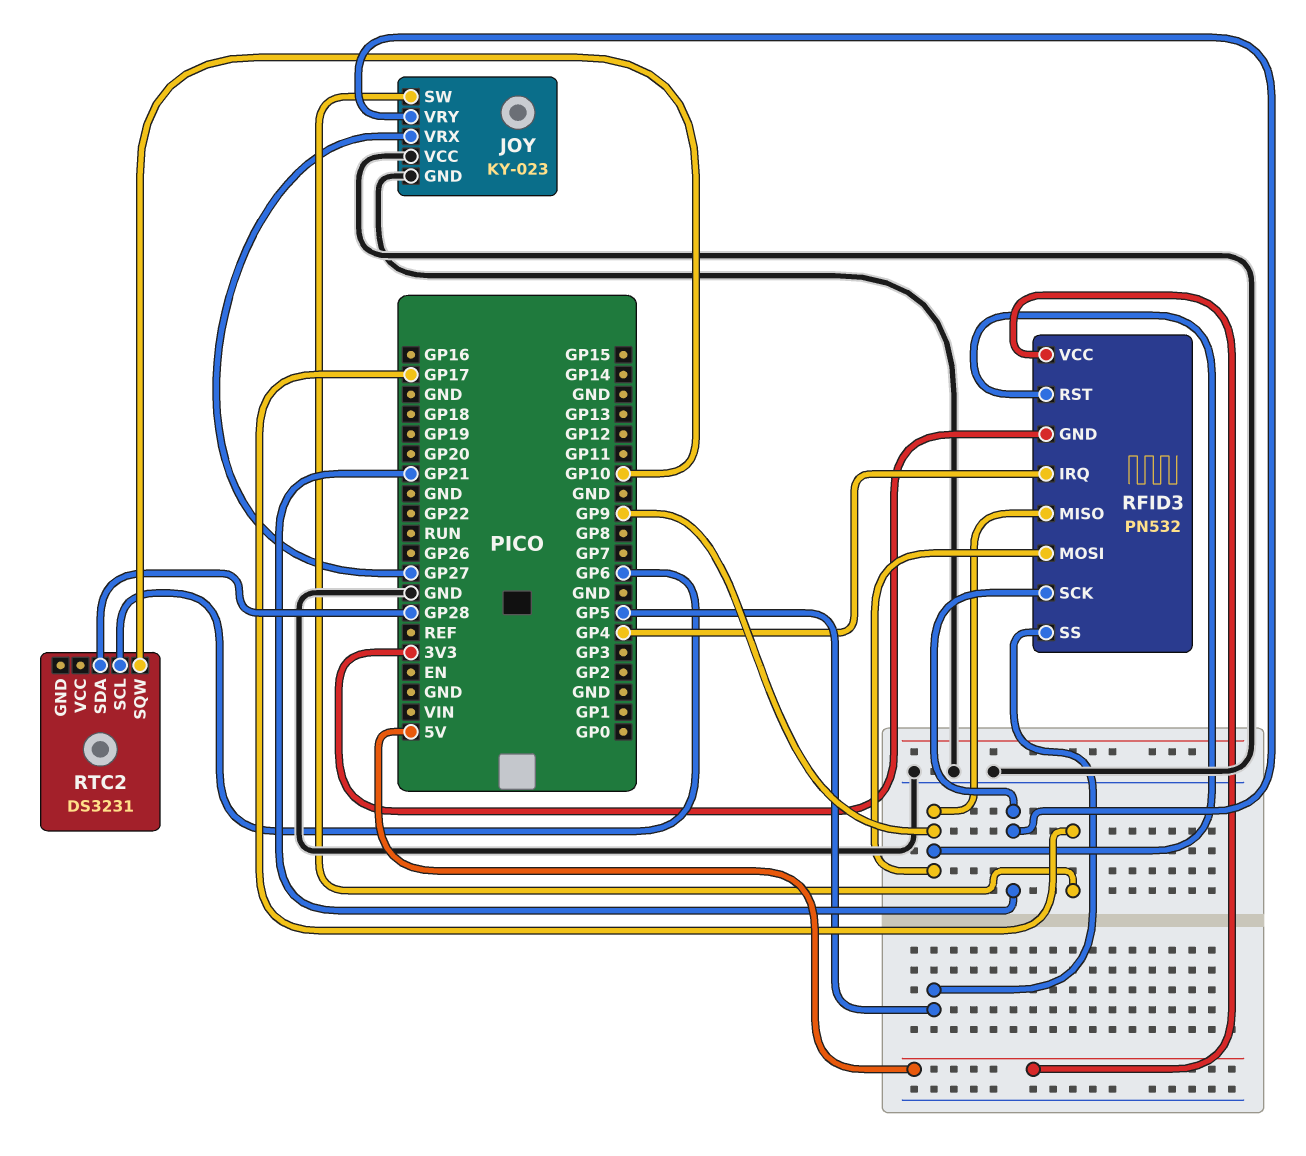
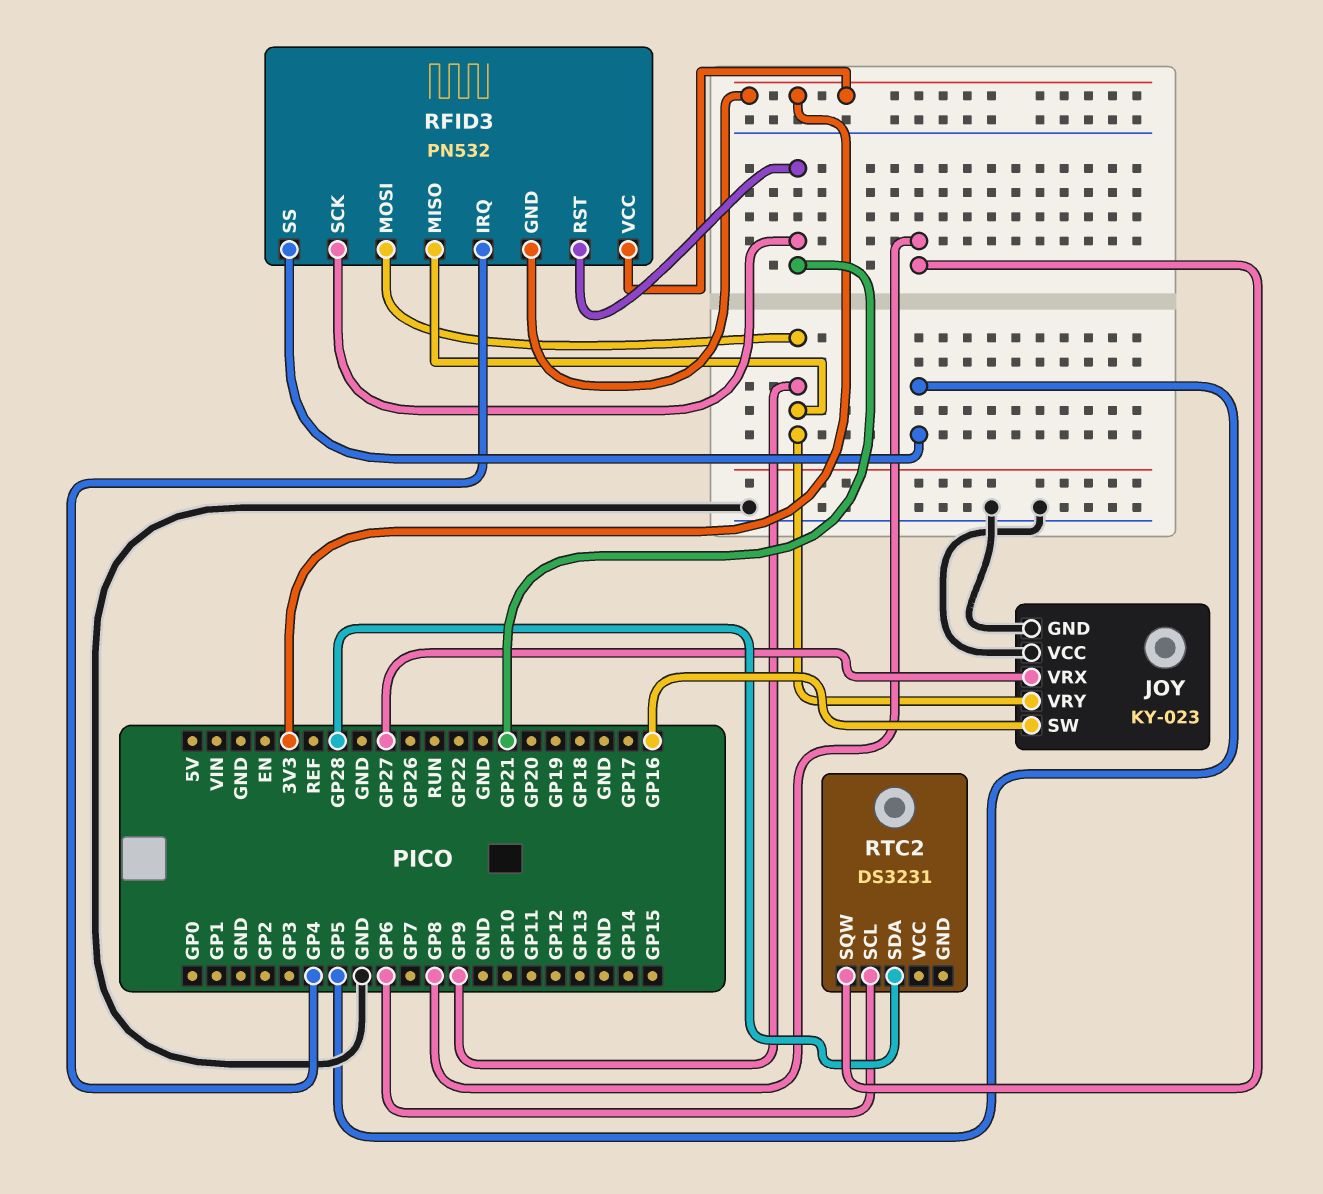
JOY pin SW: GP17 -> GP16
JOY pin VRY: GP21 -> GP9
RFID3 pin RST: GP9 -> GP21
RFID3 pin VCC: 5V -> 3V3
RTC2 pin SQW: GP10 -> GP8

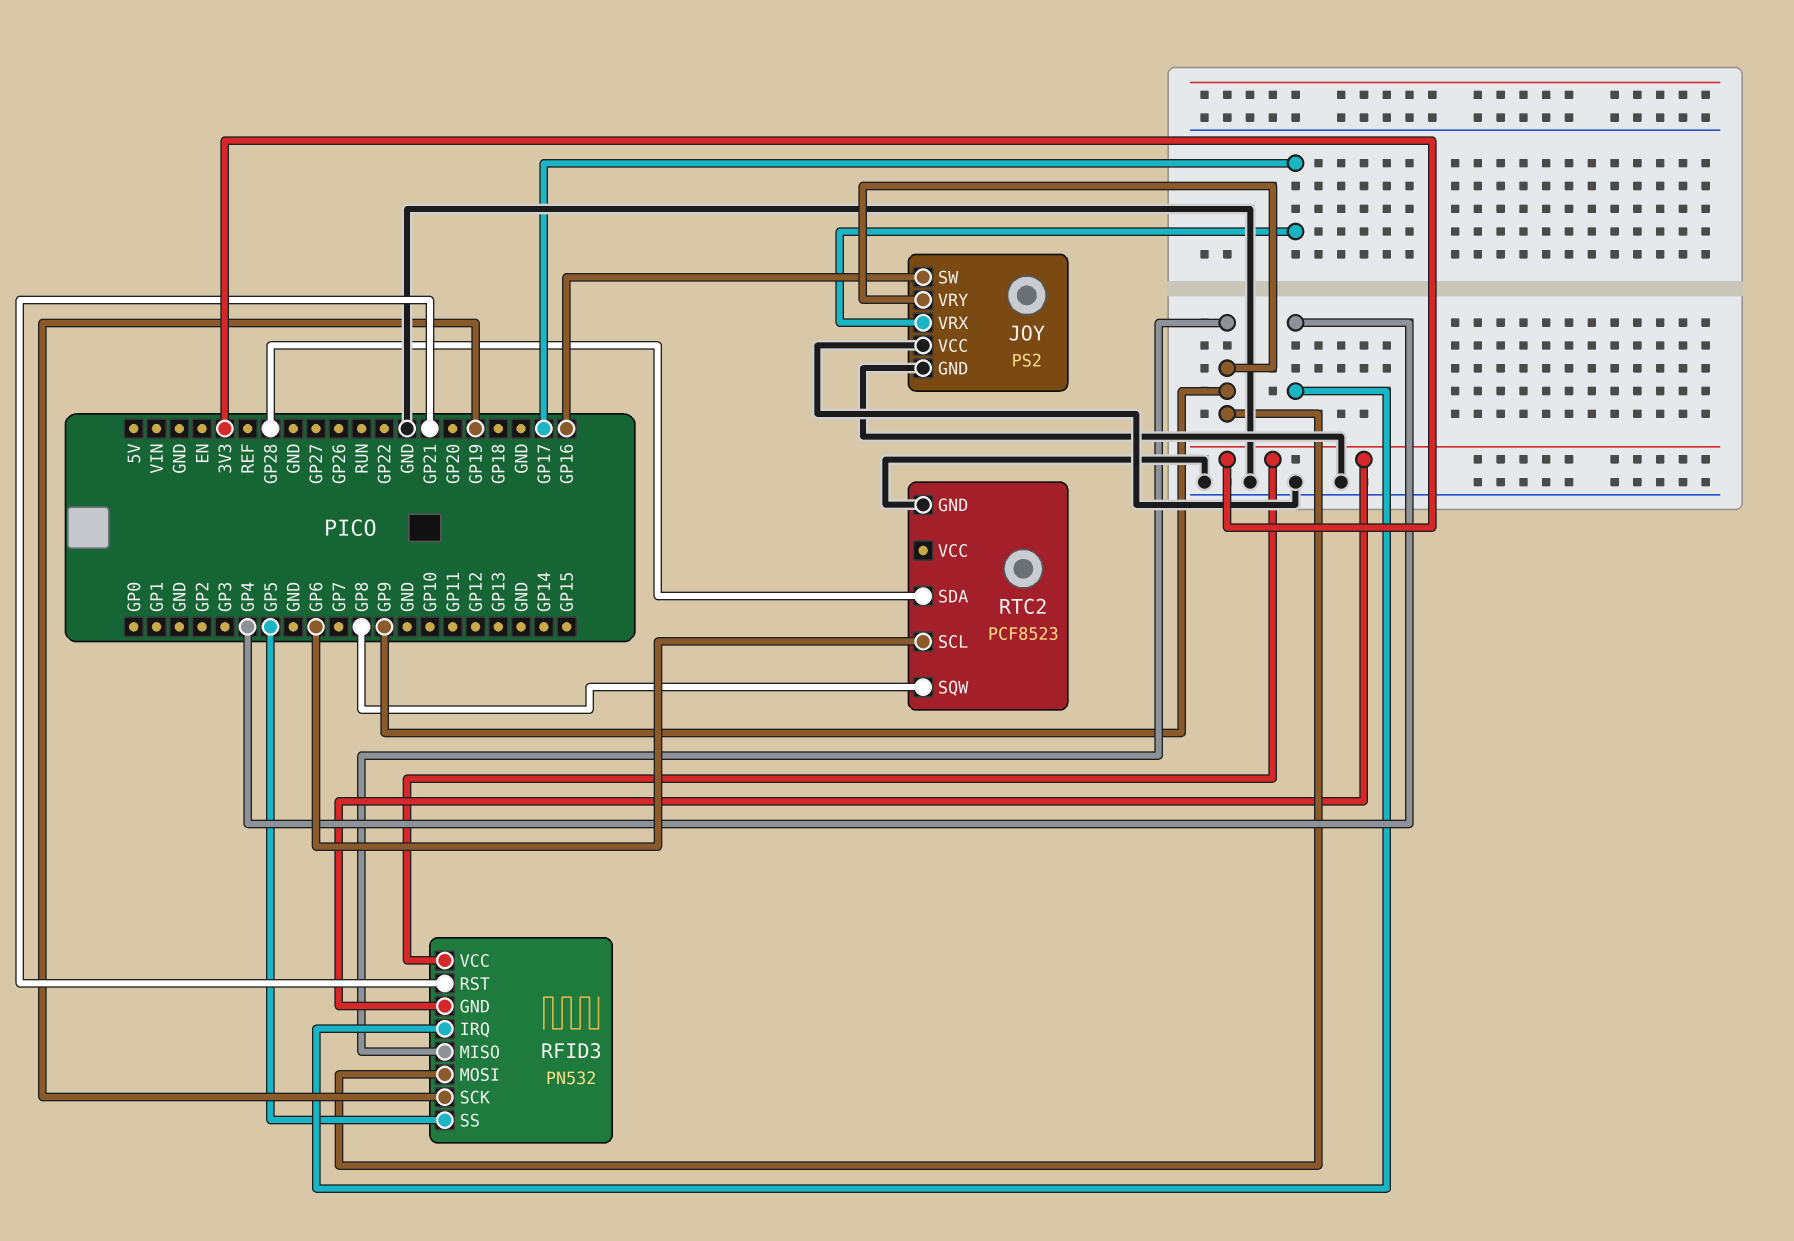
JOY: KY-023 -> PS2
JOY pin VRX: GP27 -> GP17
RFID3 pin SCK: GP21 -> GP19
RTC2: DS3231 -> PCF8523
RTC2 pin GND: none -> GND

